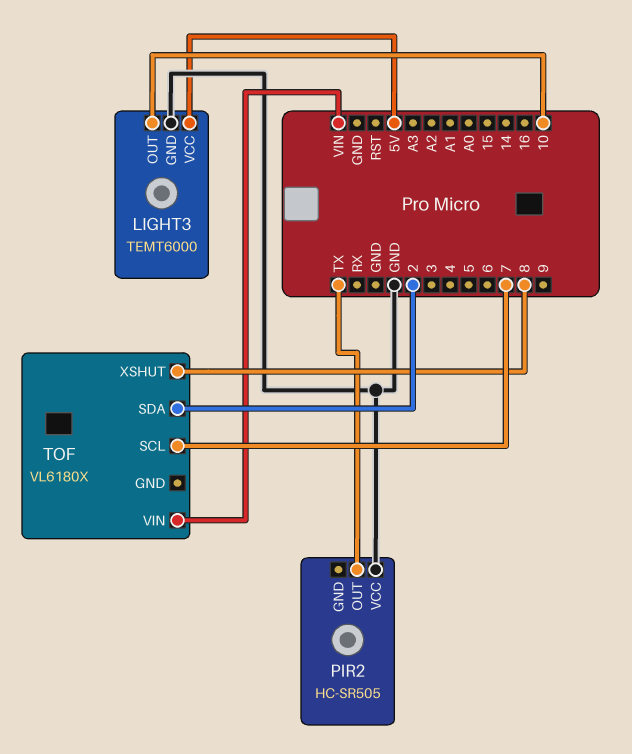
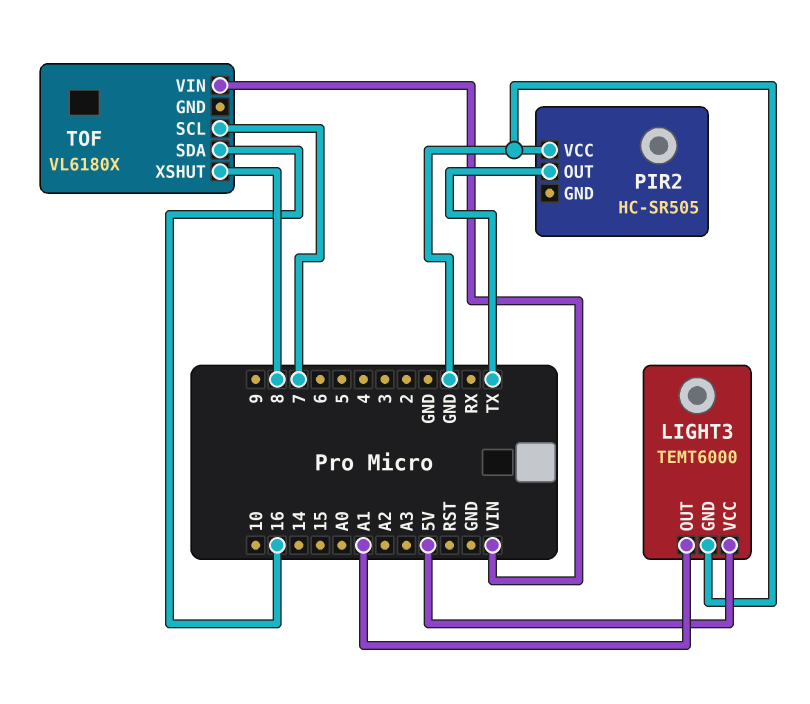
LIGHT3 pin OUT: 10 -> A1
TOF pin SDA: 2 -> 16

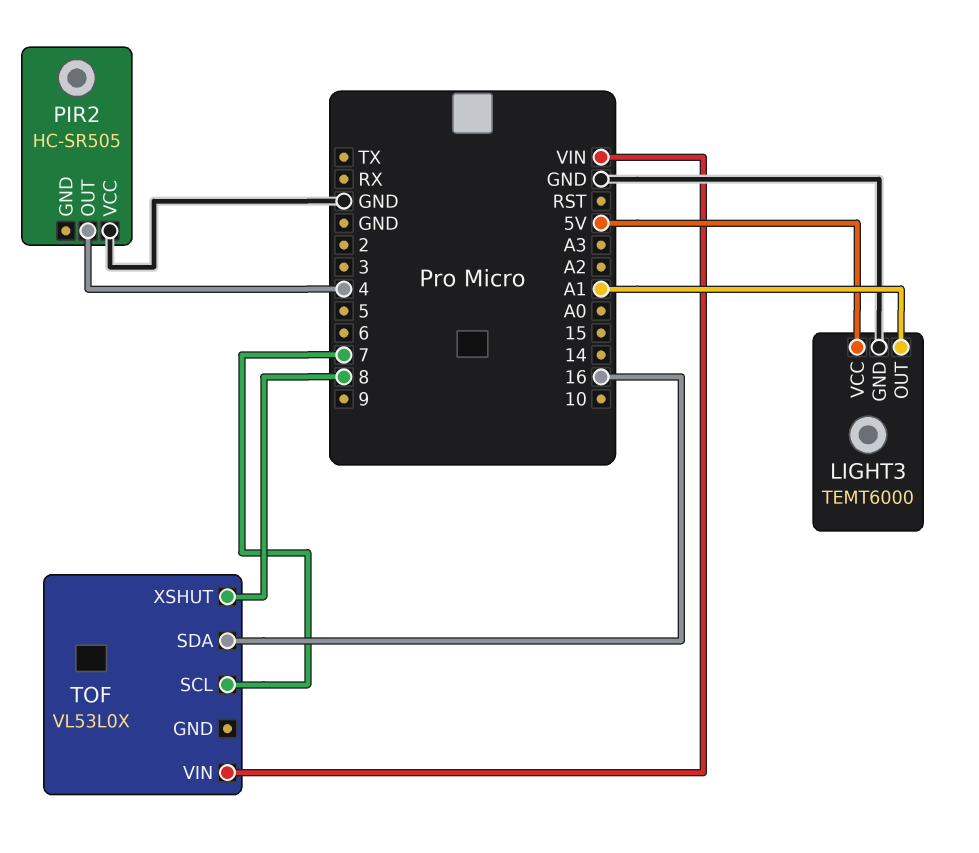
PIR2 pin OUT: TX -> 4
TOF: VL6180X -> VL53L0X

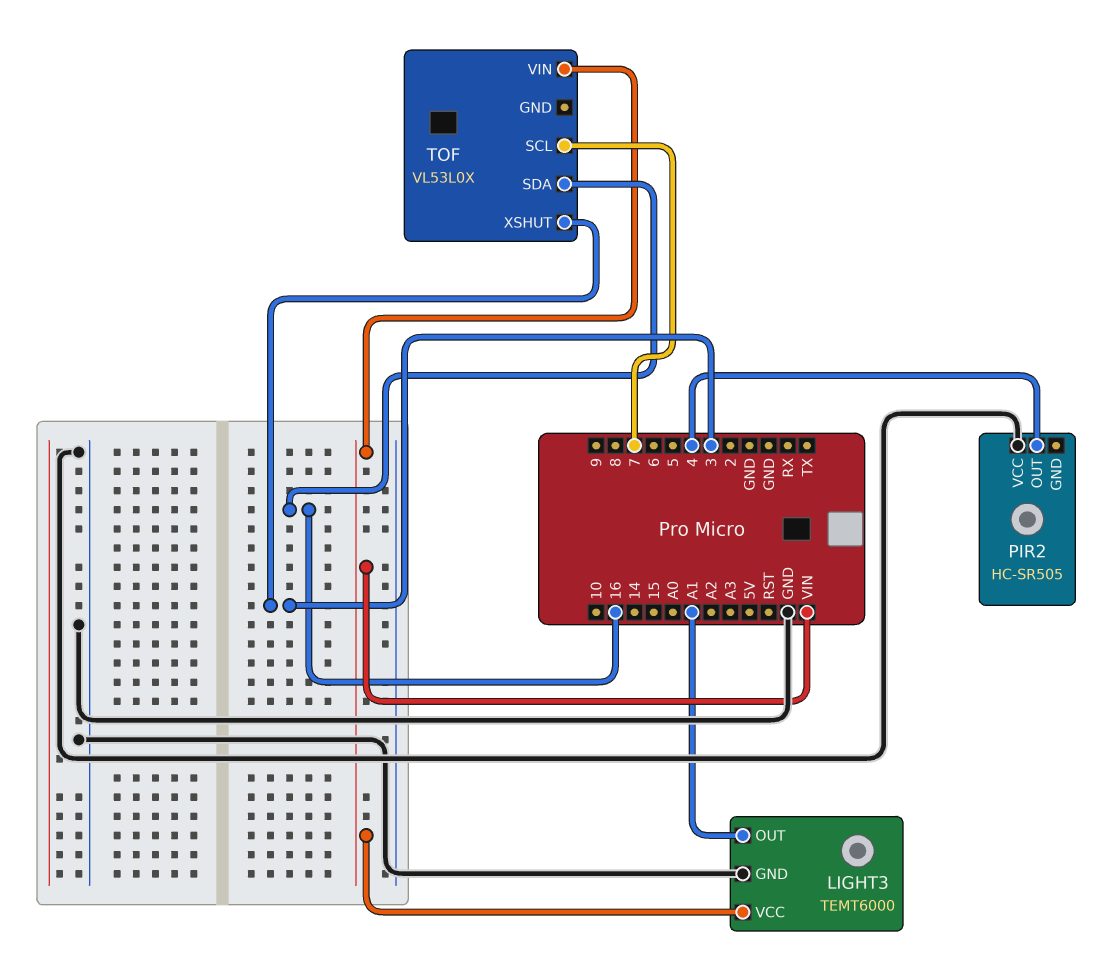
LIGHT3 pin VCC: 5V -> VIN
TOF pin XSHUT: 8 -> 3

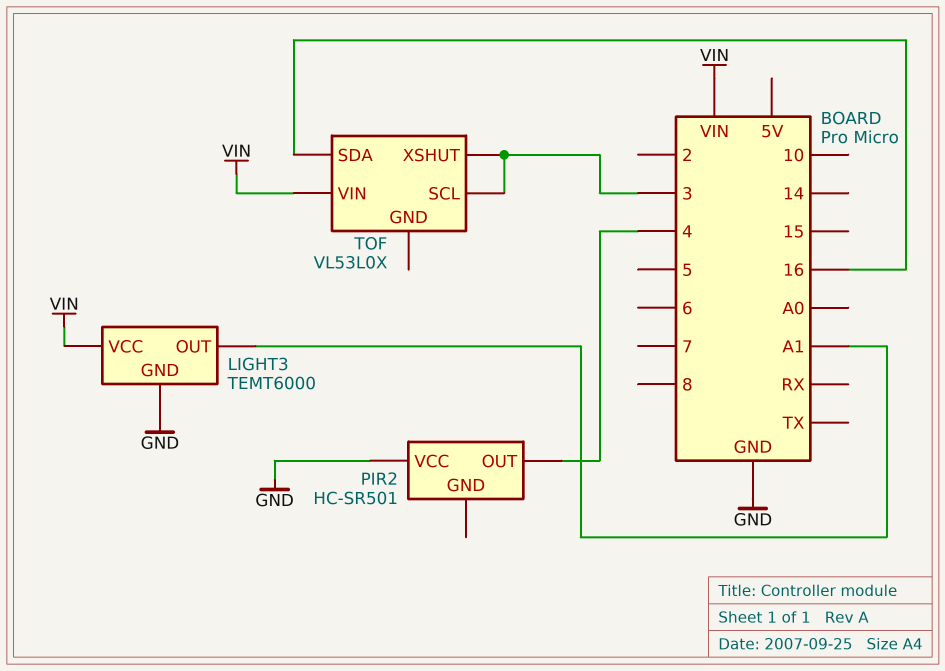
PIR2: HC-SR505 -> HC-SR501
TOF pin SCL: 7 -> 3

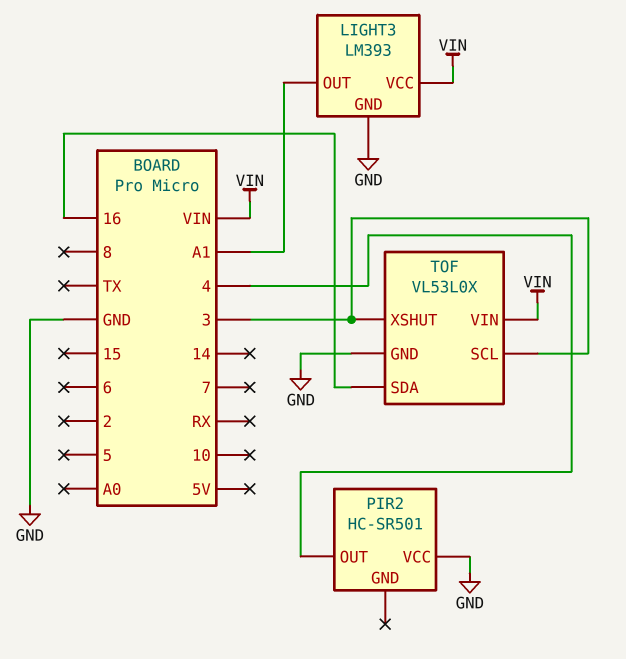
LIGHT3: TEMT6000 -> LM393
TOF pin GND: none -> GND

